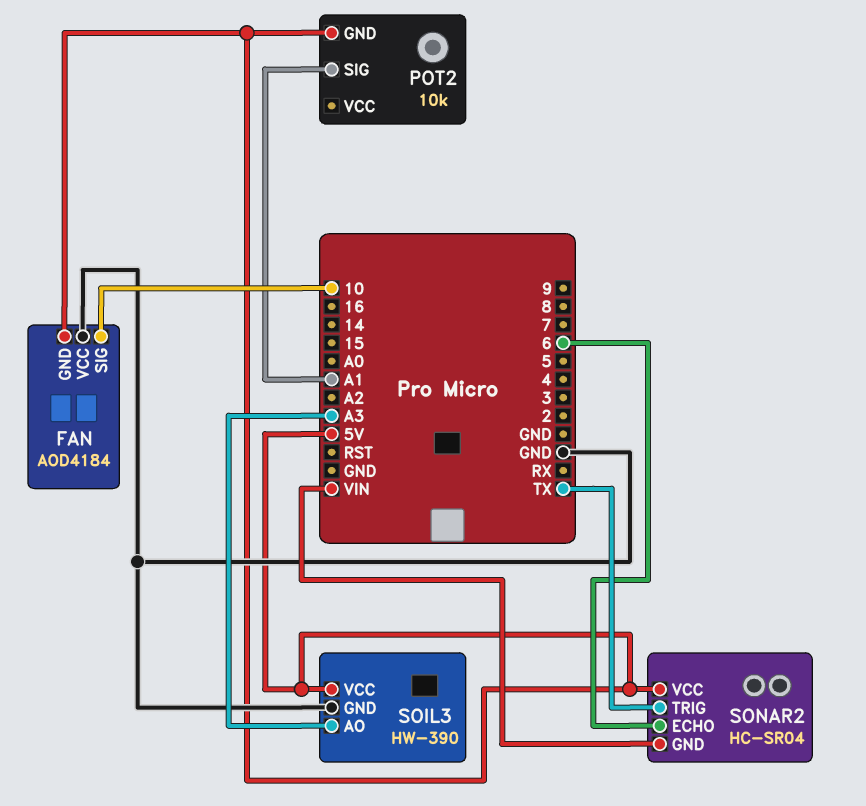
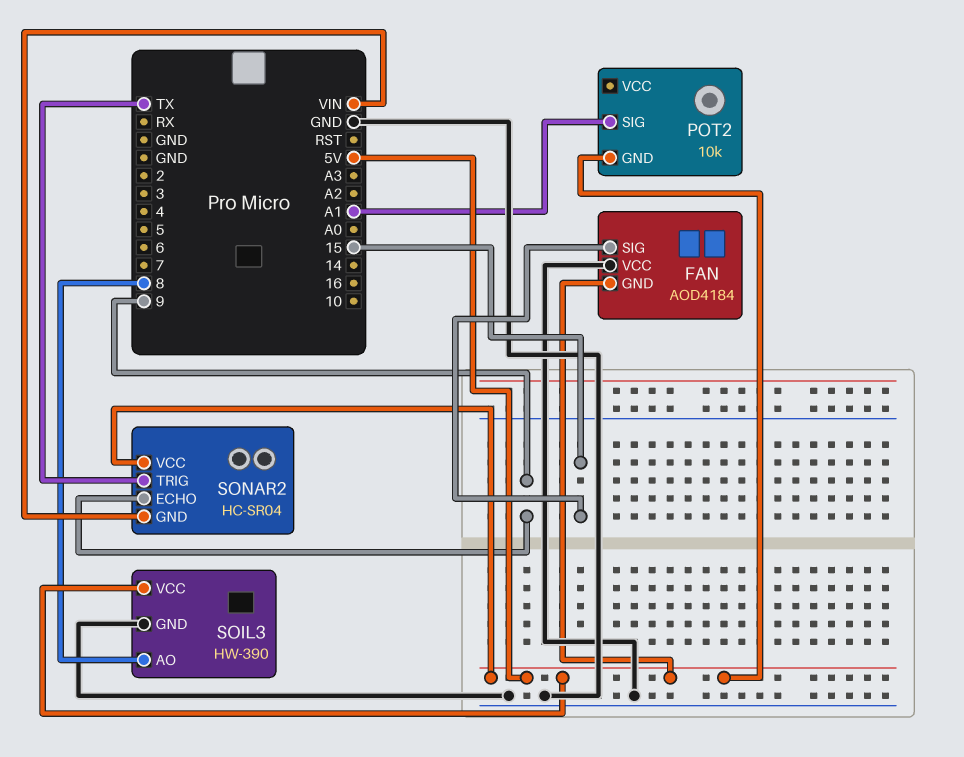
FAN pin SIG: 10 -> 15
SOIL3 pin AO: A3 -> 8
SONAR2 pin ECHO: 6 -> 9

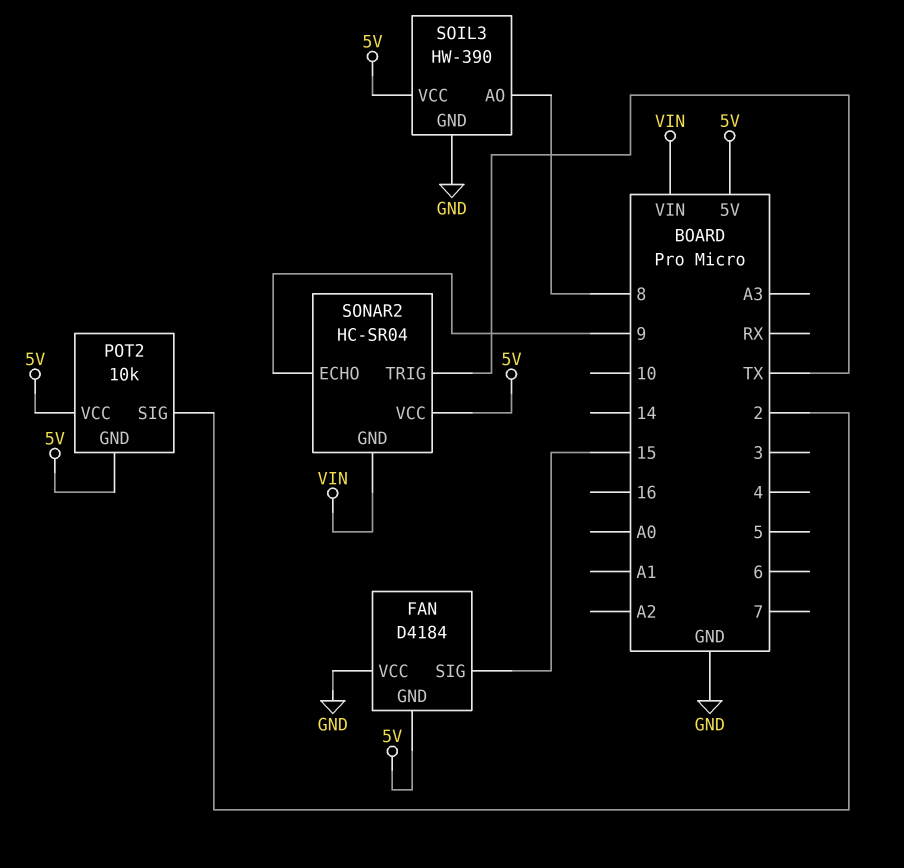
FAN: AOD4184 -> D4184
POT2 pin SIG: A1 -> 2
POT2 pin VCC: none -> 5V

